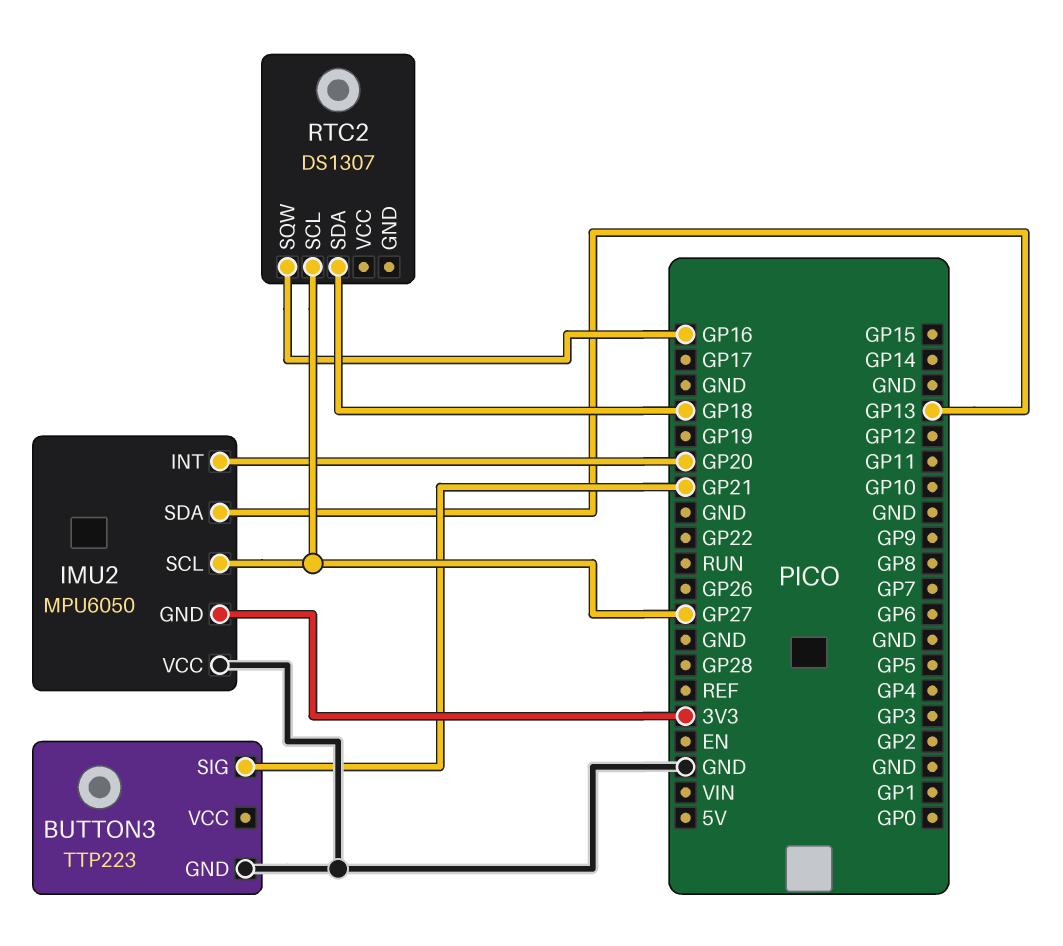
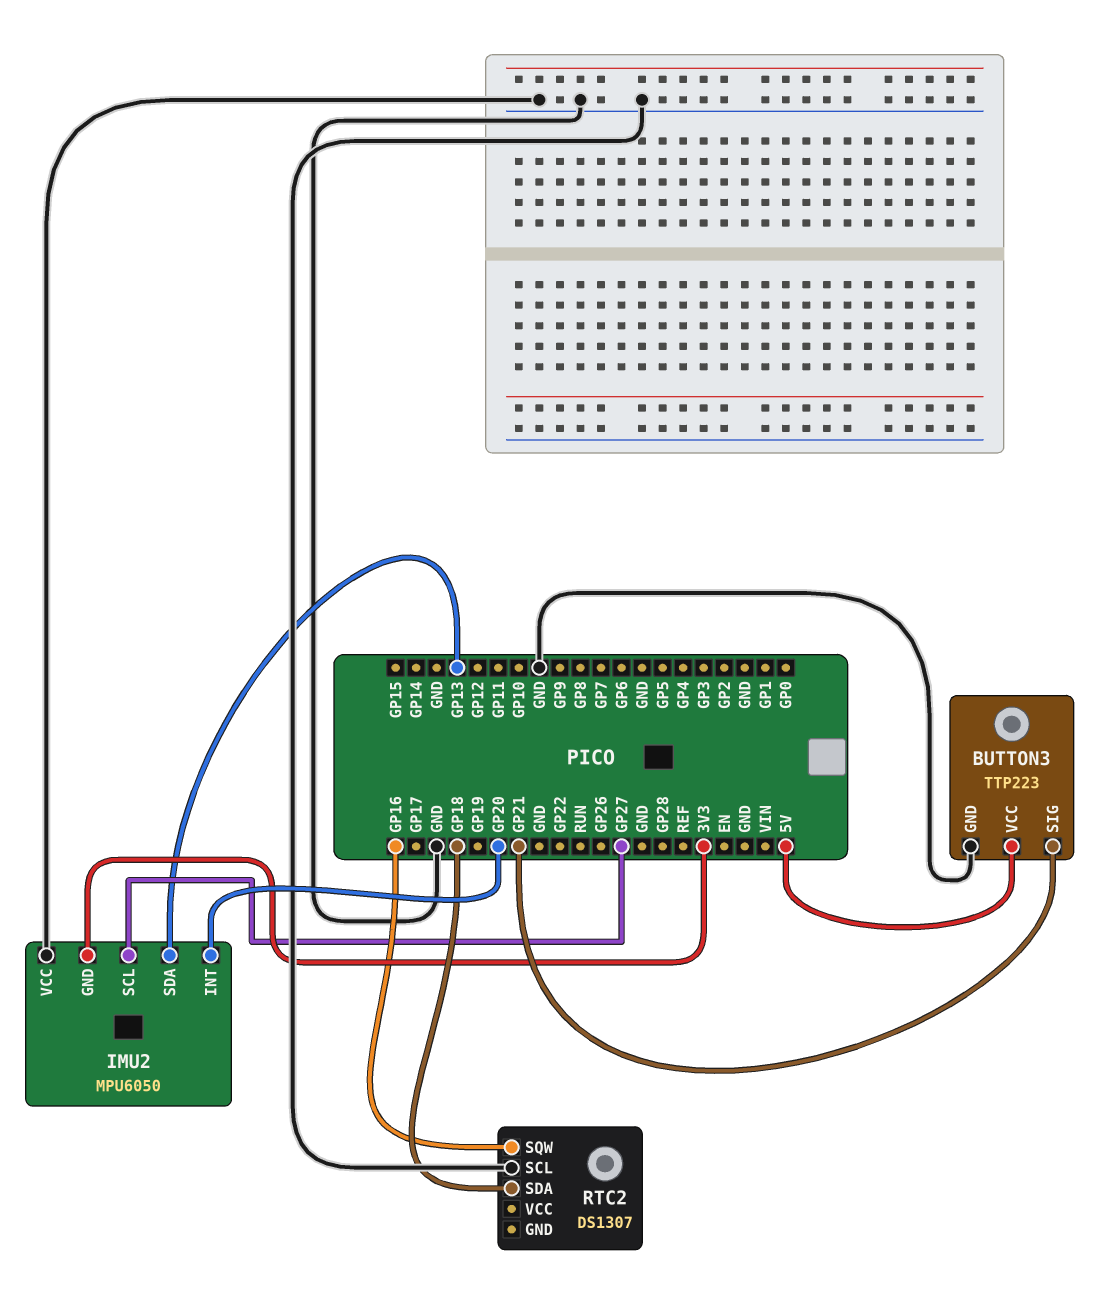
BUTTON3 pin VCC: none -> 5V
RTC2 pin SCL: GP27 -> GND

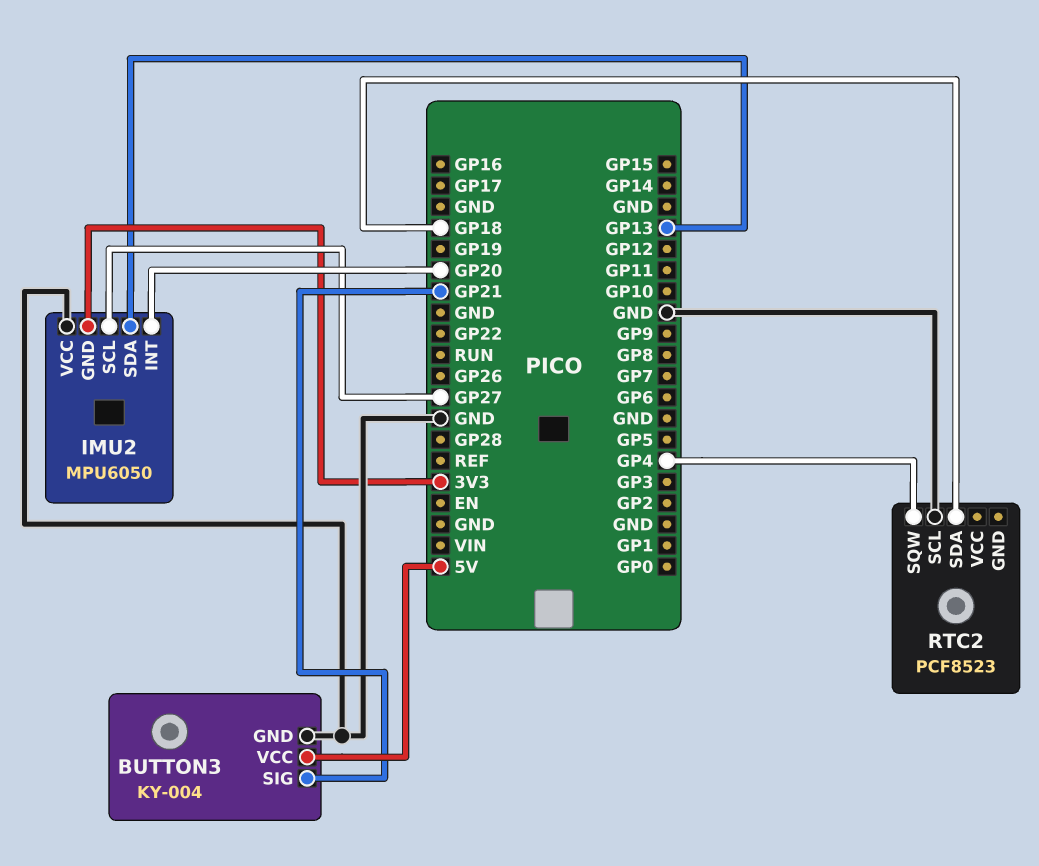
BUTTON3: TTP223 -> KY-004
RTC2: DS1307 -> PCF8523
RTC2 pin SQW: GP16 -> GP4

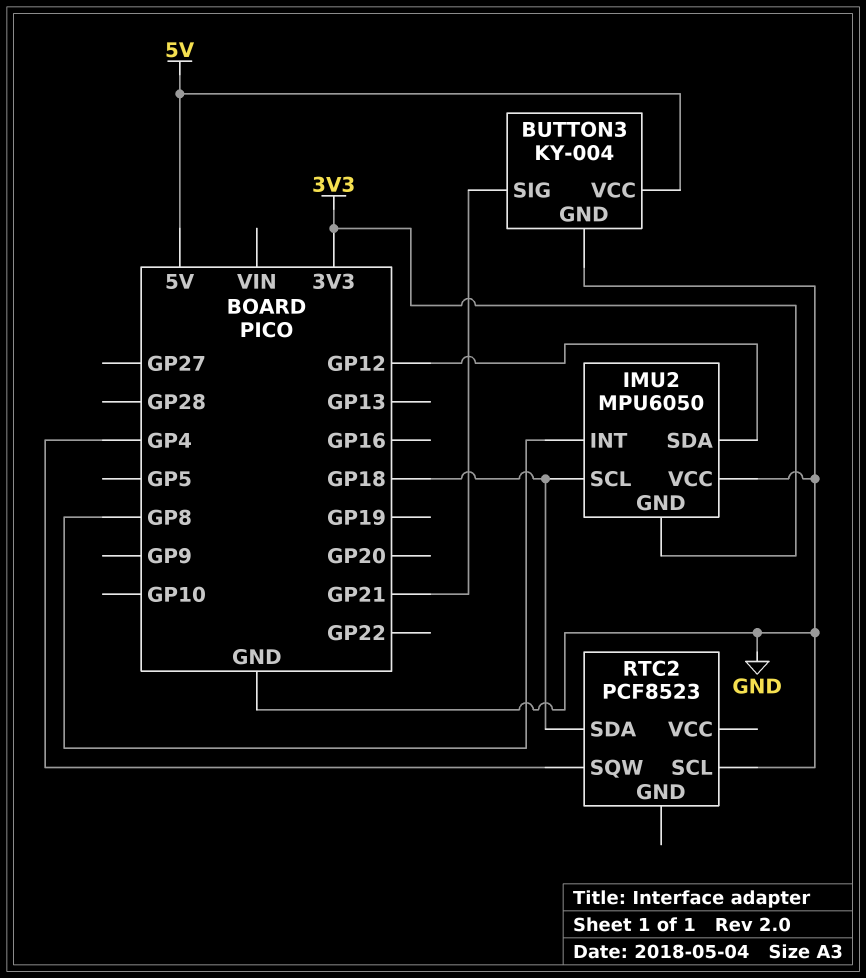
IMU2 pin INT: GP20 -> GP8
IMU2 pin SCL: GP27 -> GP18
IMU2 pin SDA: GP13 -> GP12

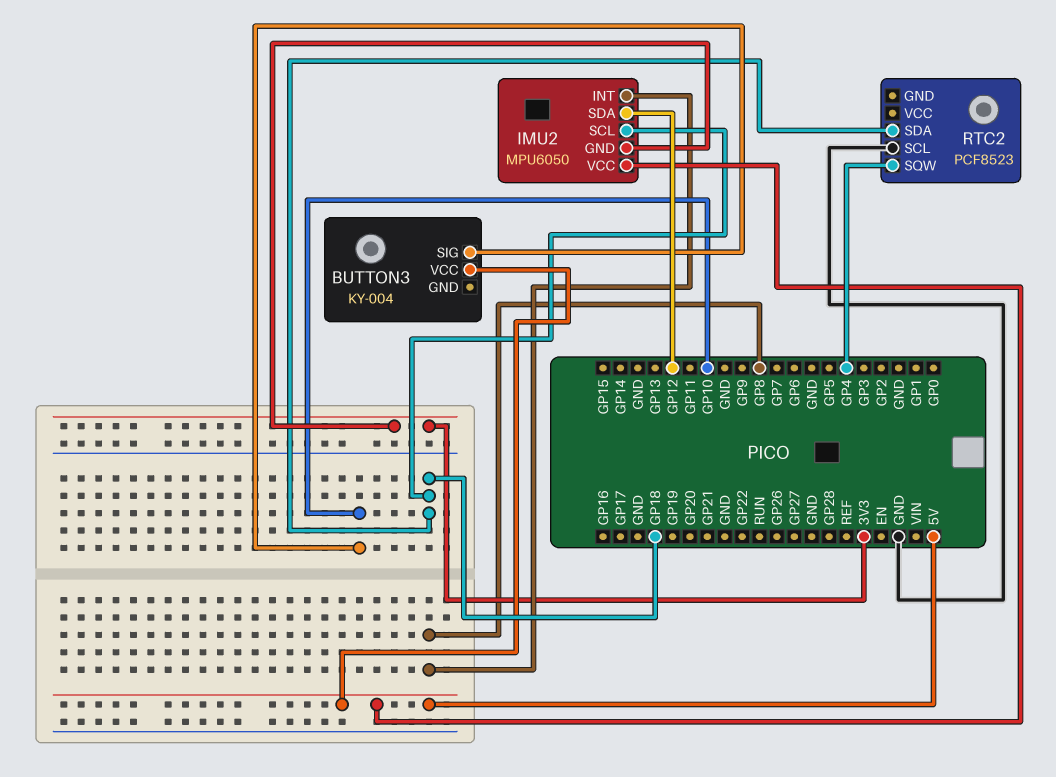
BUTTON3 pin GND: GND -> none
BUTTON3 pin SIG: GP21 -> GP10
IMU2 pin VCC: GND -> 5V

